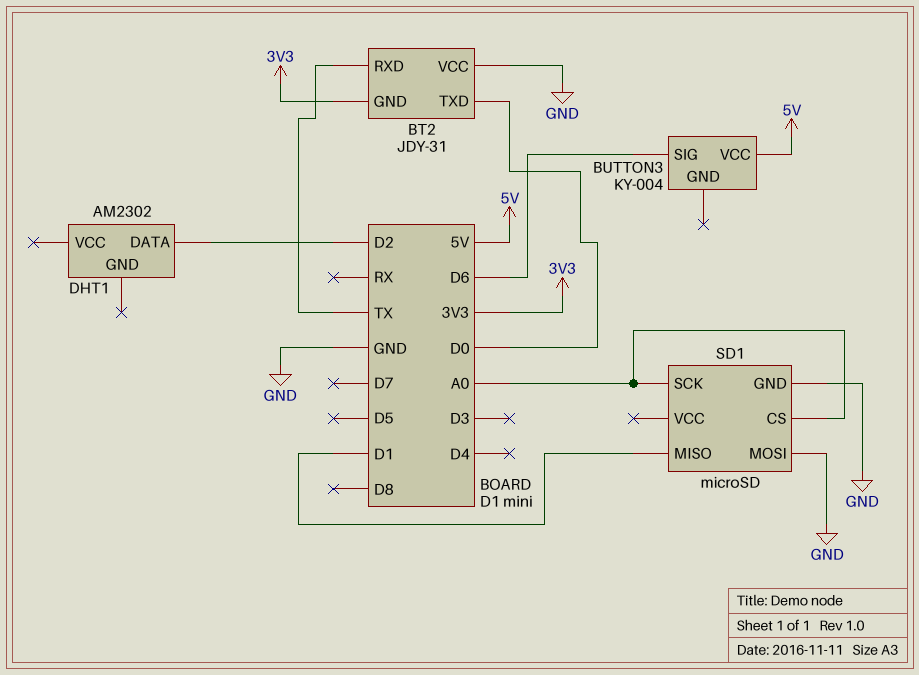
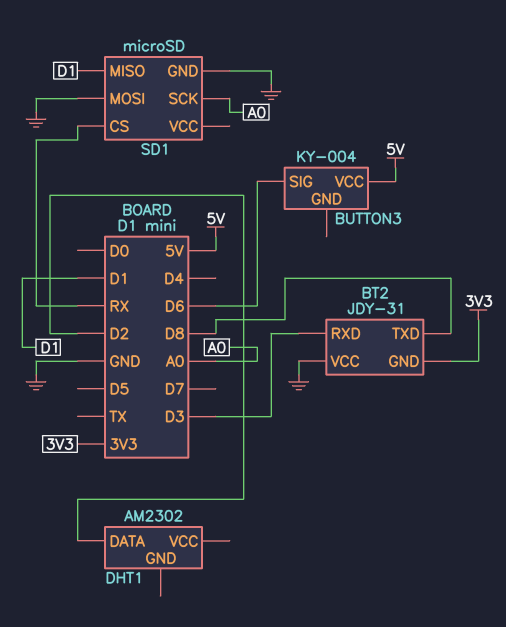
BT2 pin RXD: TX -> D3
BT2 pin TXD: D0 -> D8
SD1 pin CS: A0 -> RX

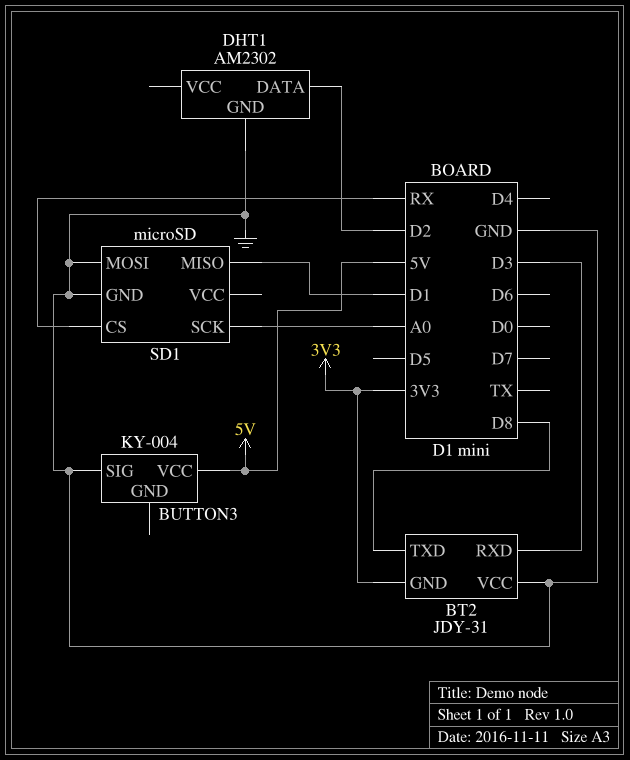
BUTTON3 pin SIG: D6 -> GND
DHT1 pin GND: none -> GND

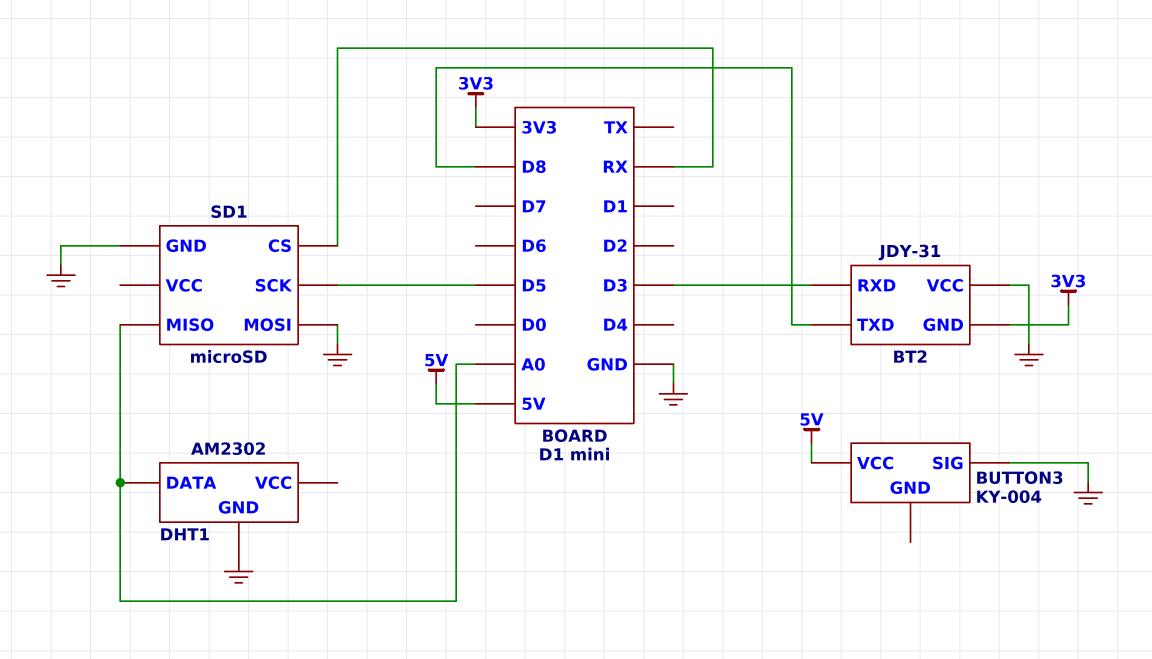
DHT1 pin DATA: D2 -> A0
SD1 pin MISO: D1 -> A0
SD1 pin SCK: A0 -> D5

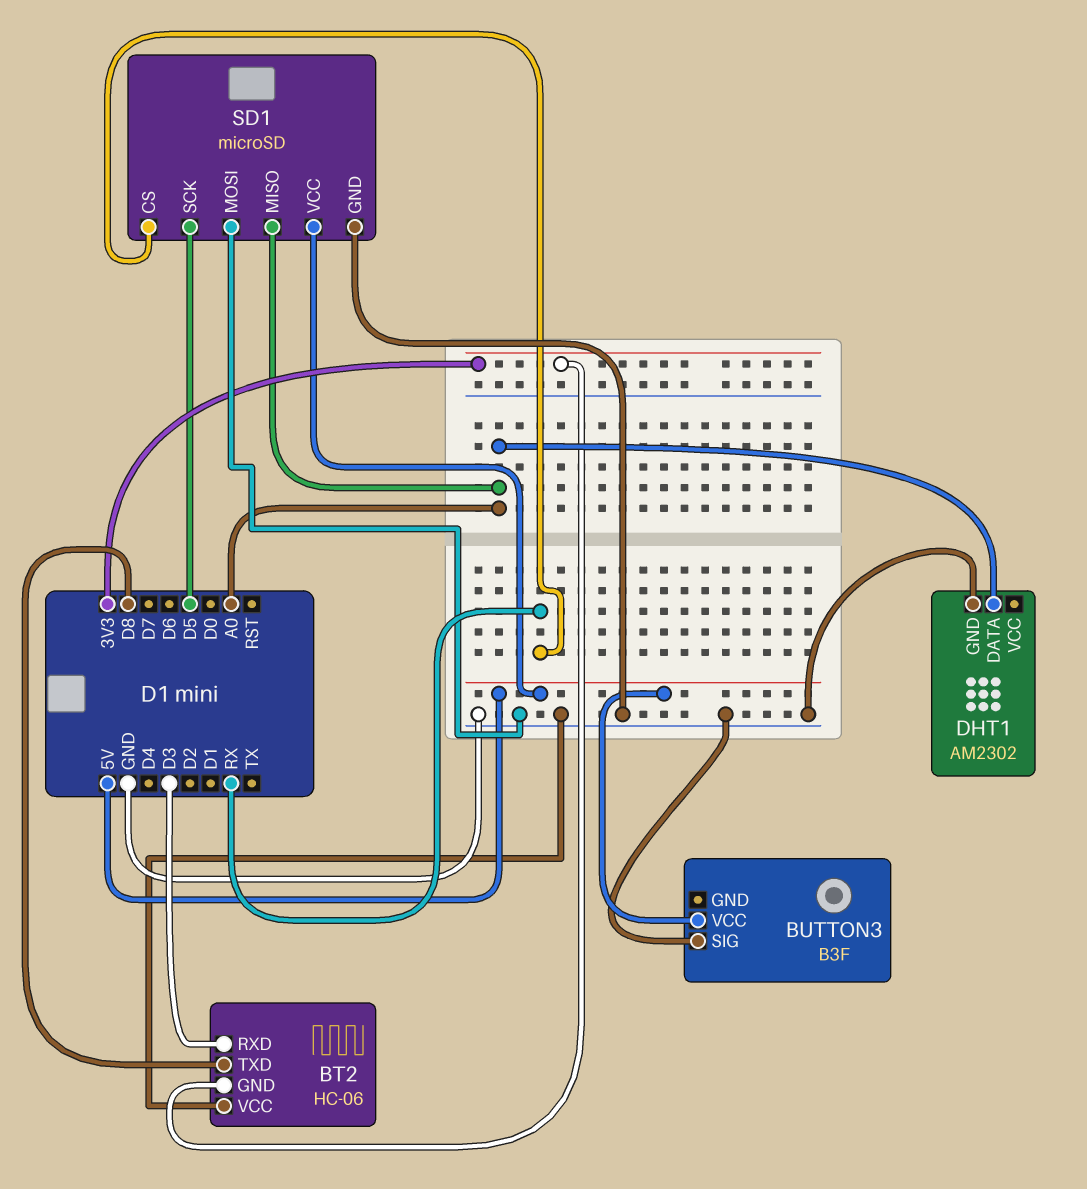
BT2: JDY-31 -> HC-06
BUTTON3: KY-004 -> B3F
SD1 pin VCC: none -> 5V

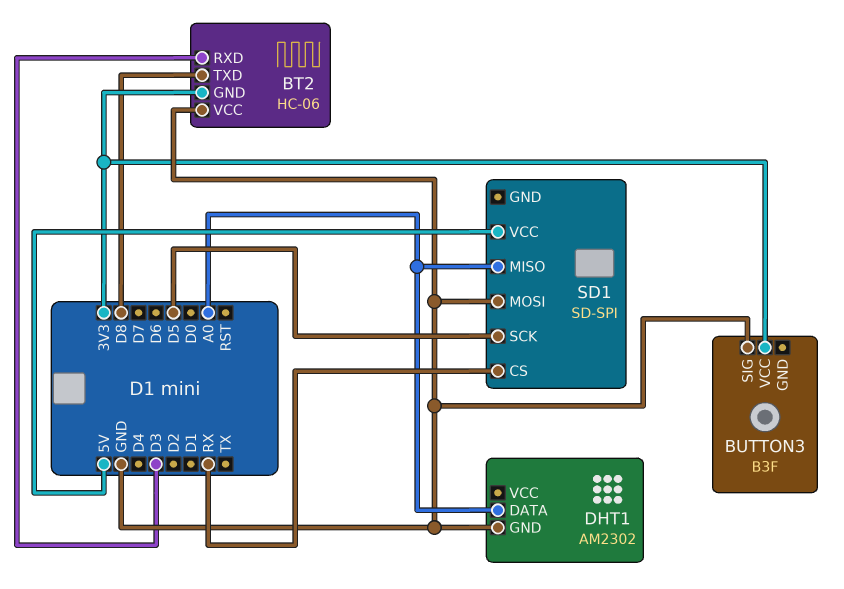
BUTTON3 pin VCC: 5V -> 3V3
SD1: microSD -> SD-SPI
SD1 pin GND: GND -> none

